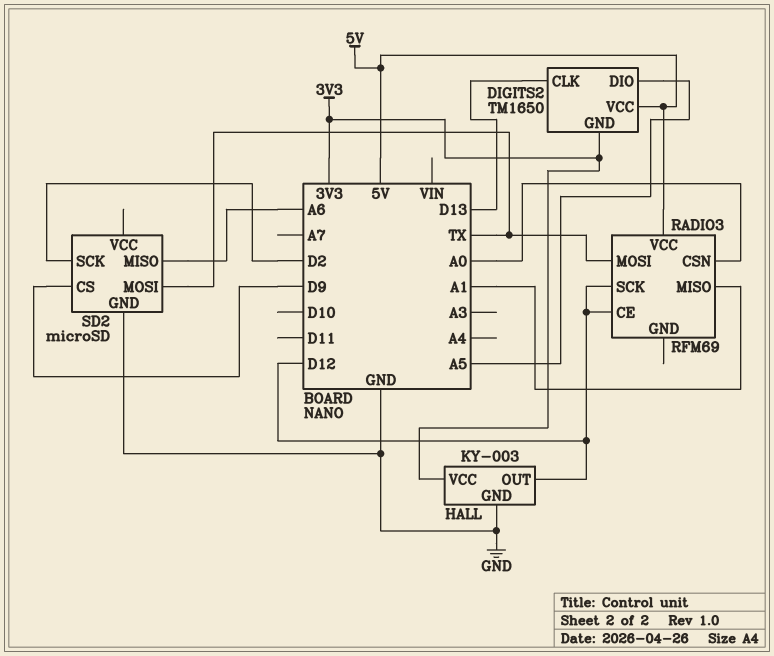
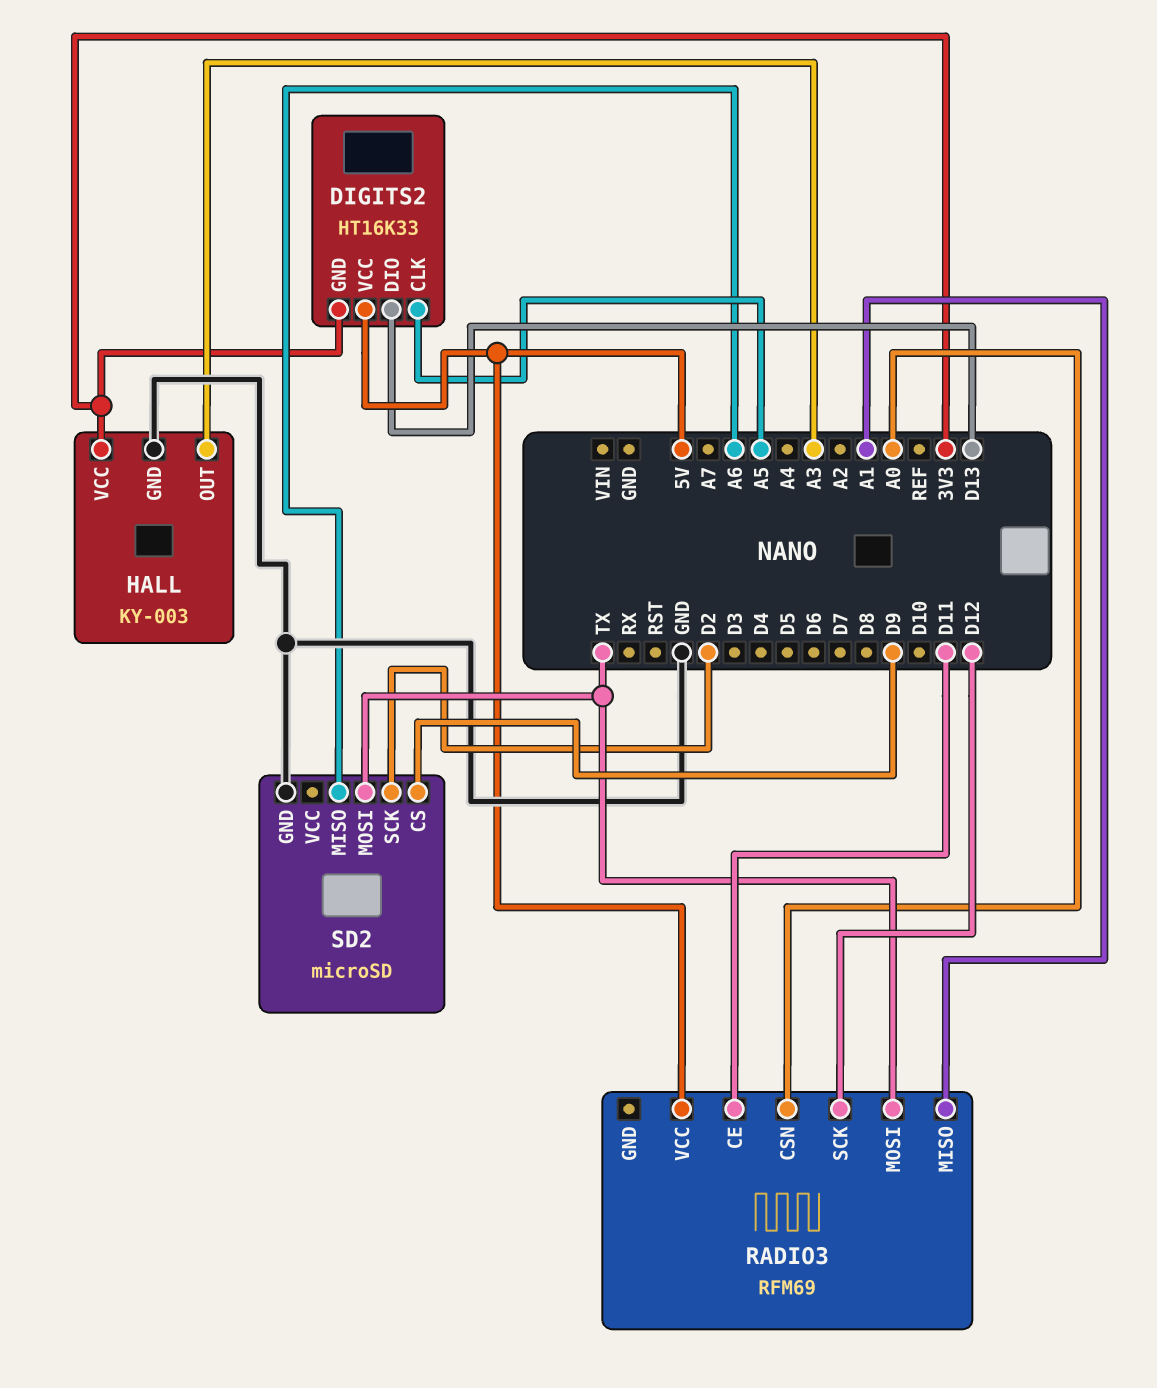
DIGITS2: TM1650 -> HT16K33
DIGITS2 pin CLK: D13 -> A5
DIGITS2 pin DIO: A5 -> D13
HALL pin OUT: D12 -> A3
RADIO3 pin CE: D12 -> D11

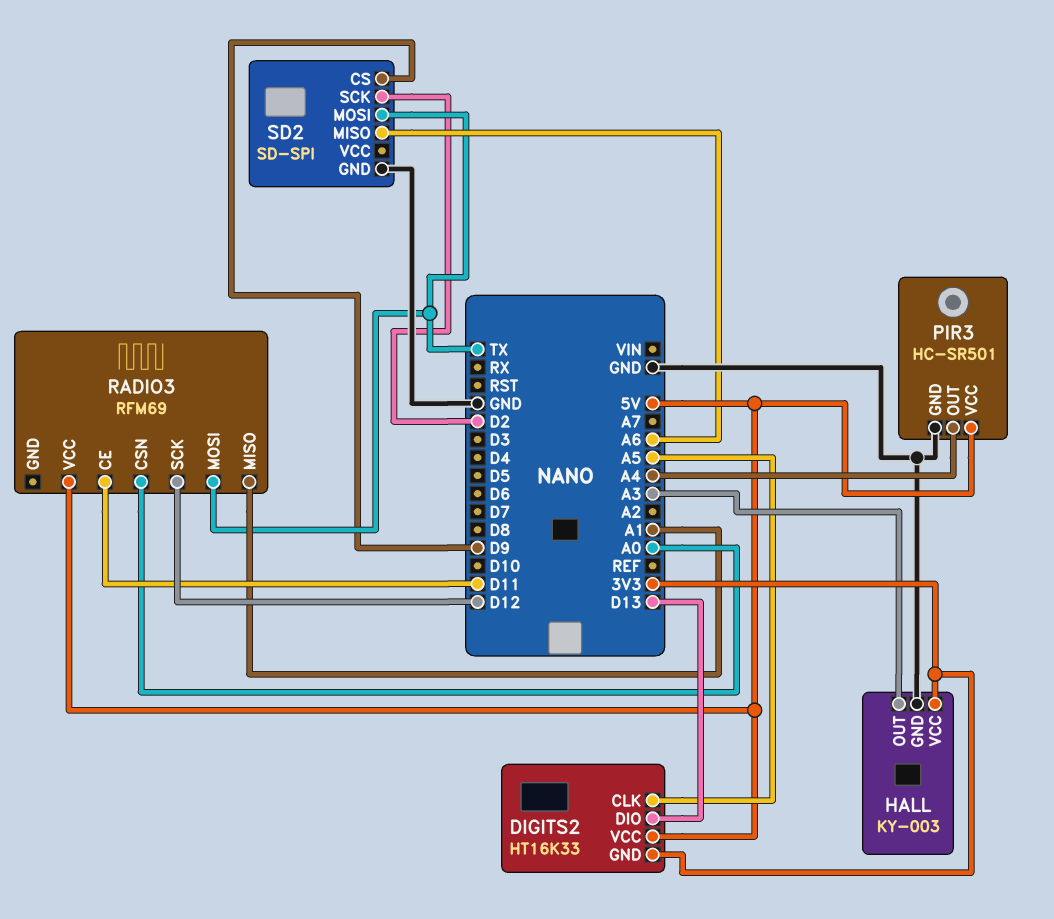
PIR3: none -> HC-SR501
PIR3 pin GND: none -> GND
PIR3 pin OUT: none -> A4
PIR3 pin VCC: none -> 5V
SD2: microSD -> SD-SPI

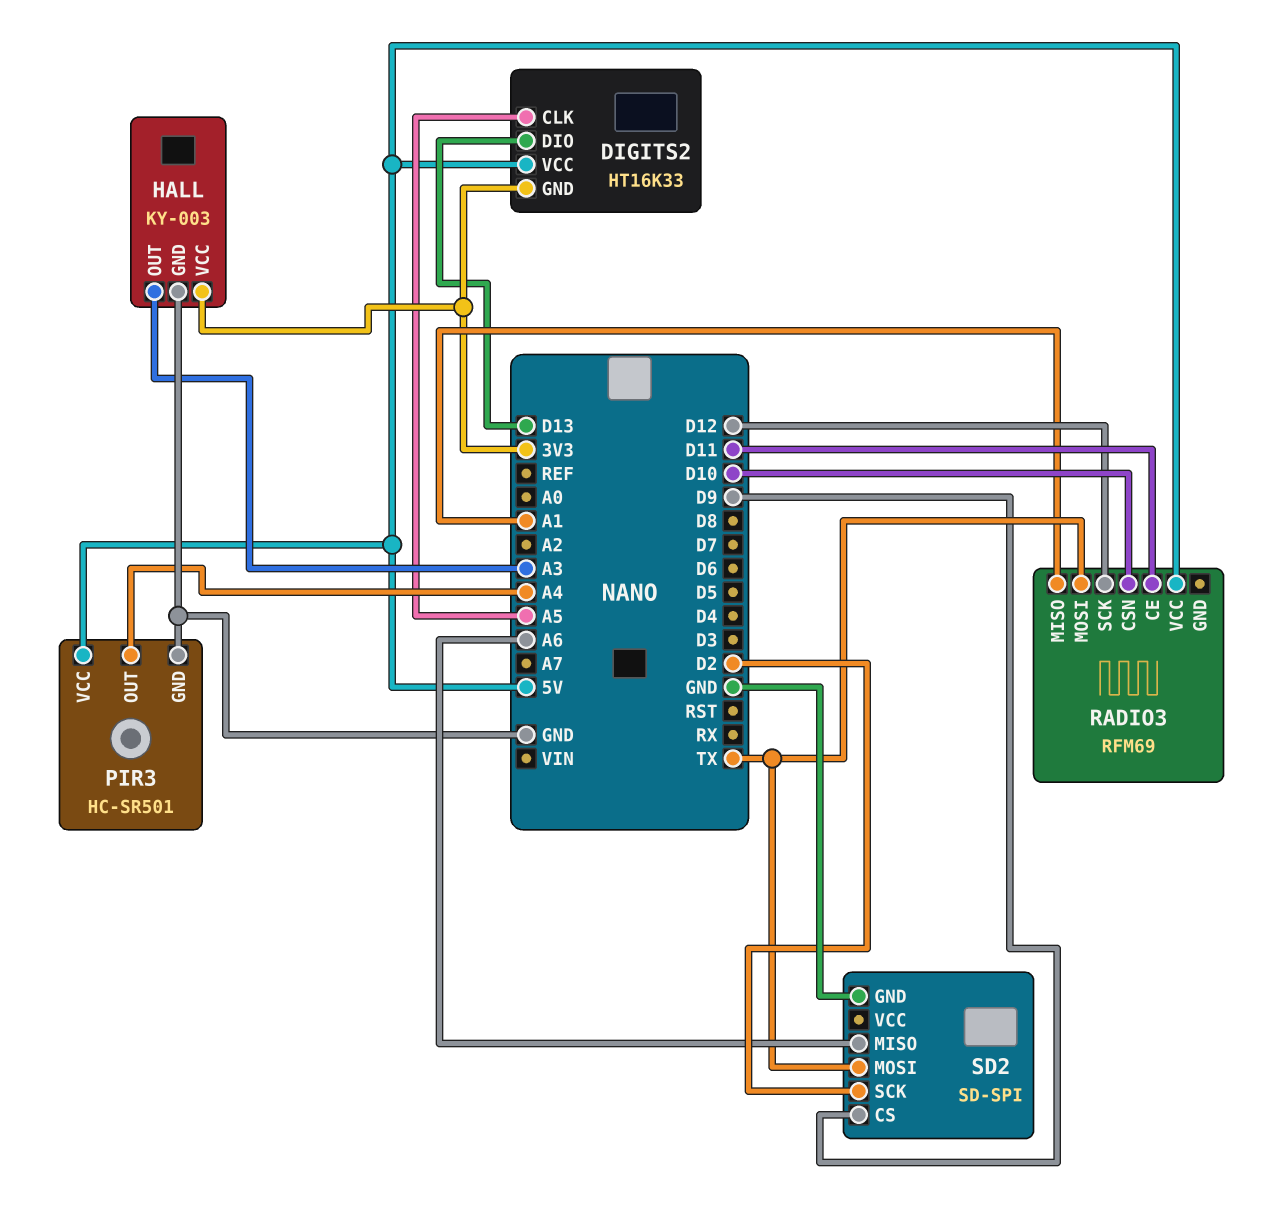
RADIO3 pin CSN: A0 -> D10

